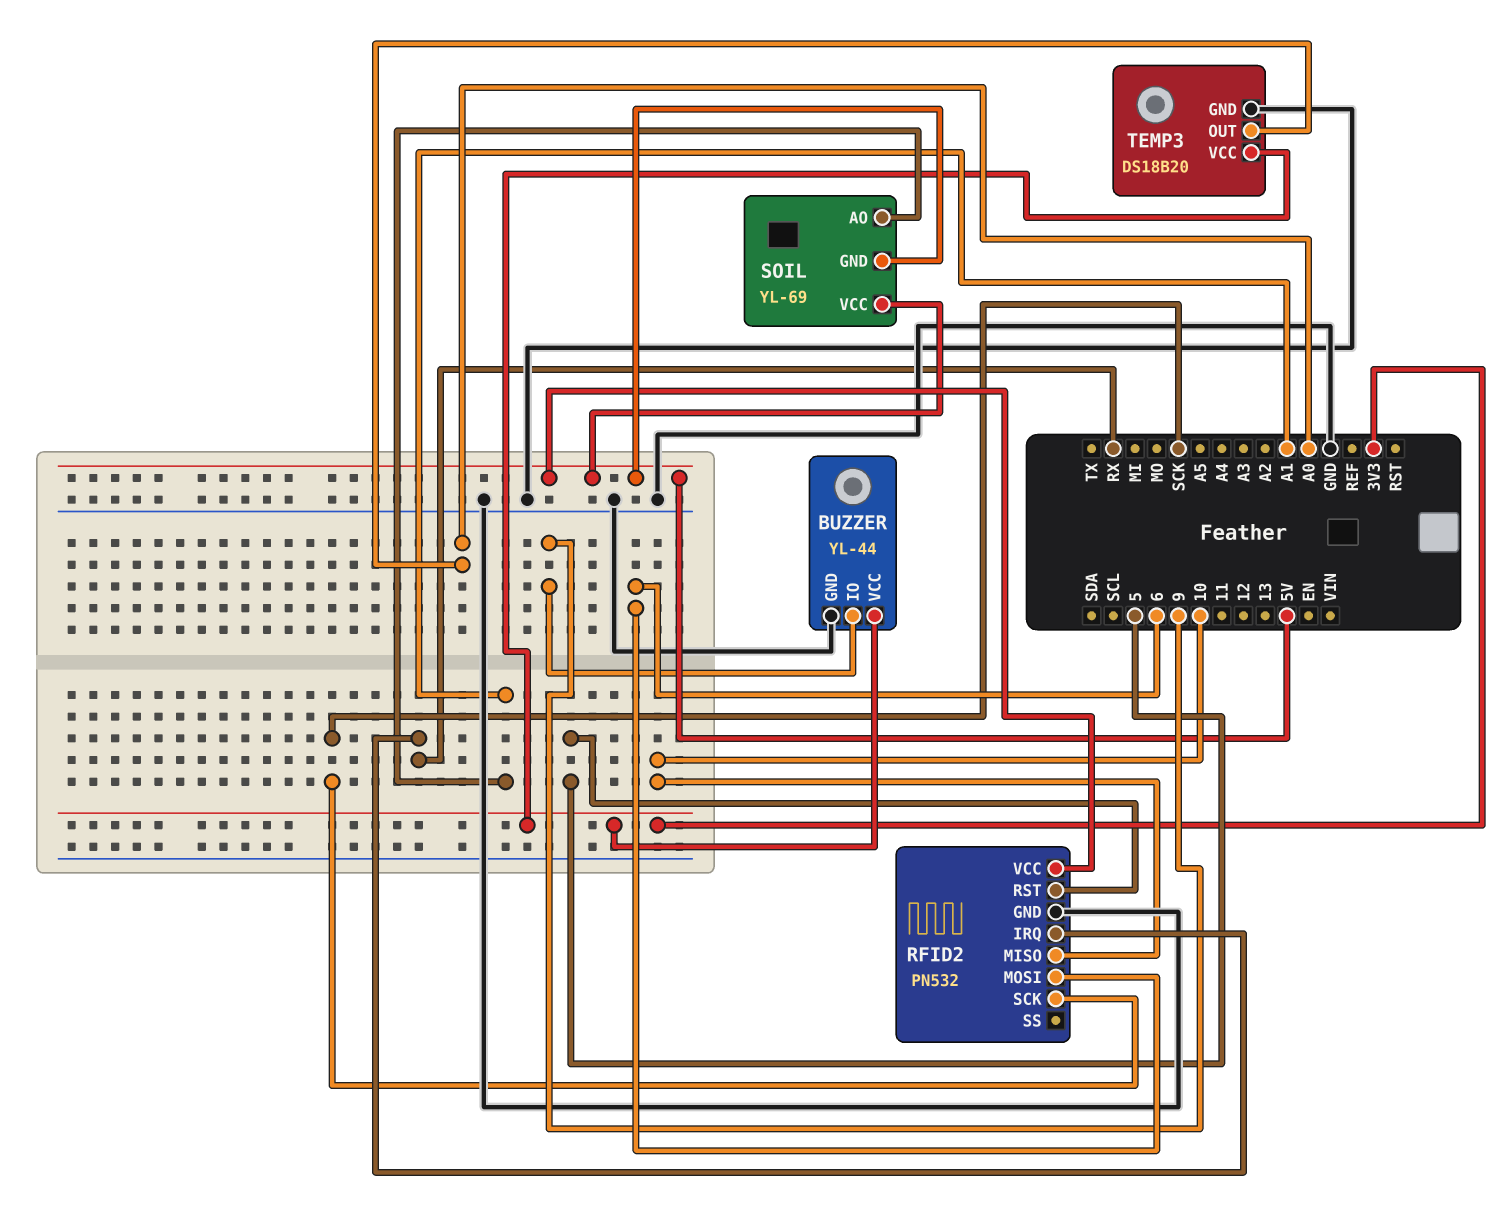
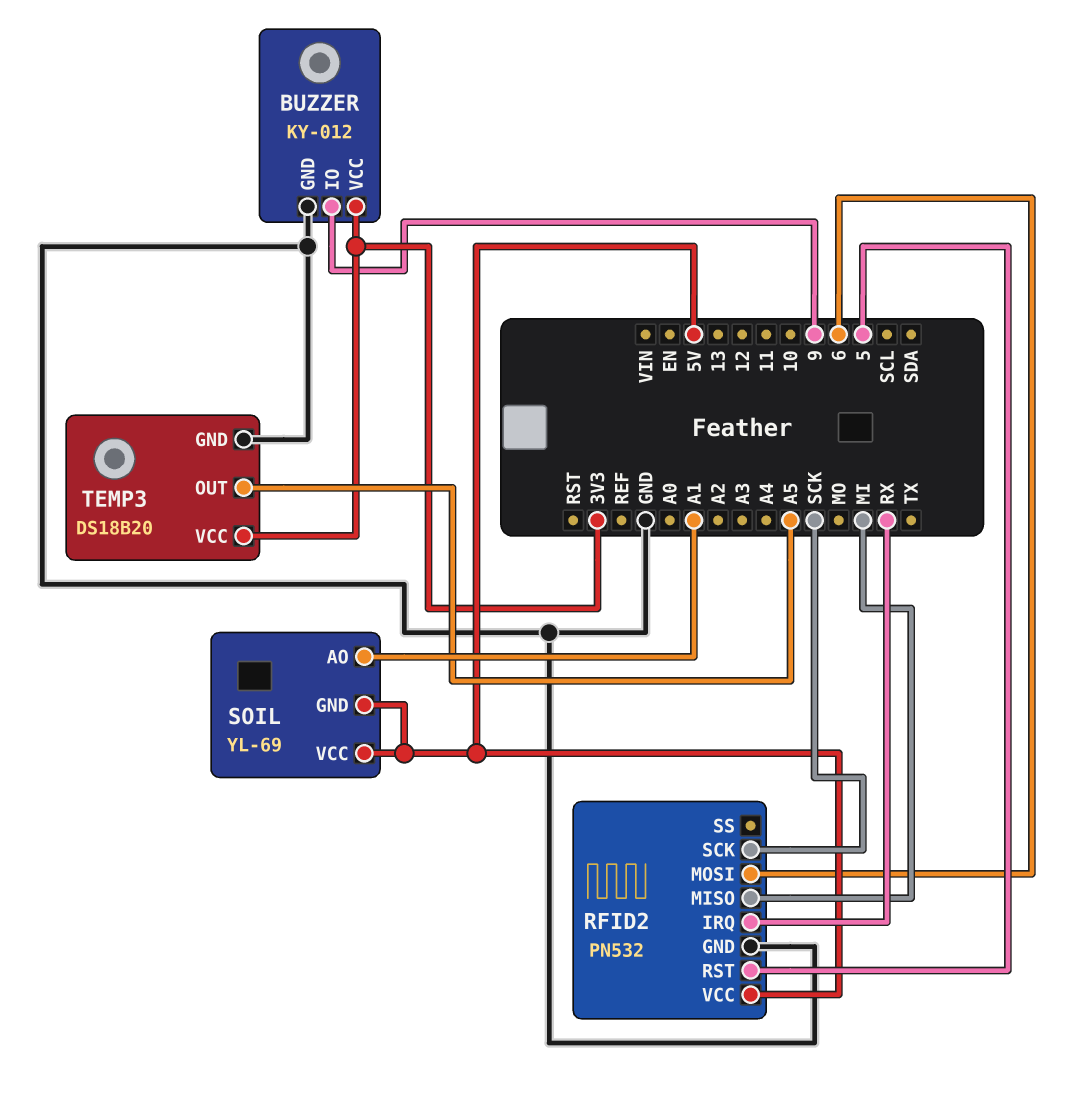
BUZZER: YL-44 -> KY-012
RFID2 pin MISO: 10 -> MI
TEMP3 pin OUT: A0 -> A5

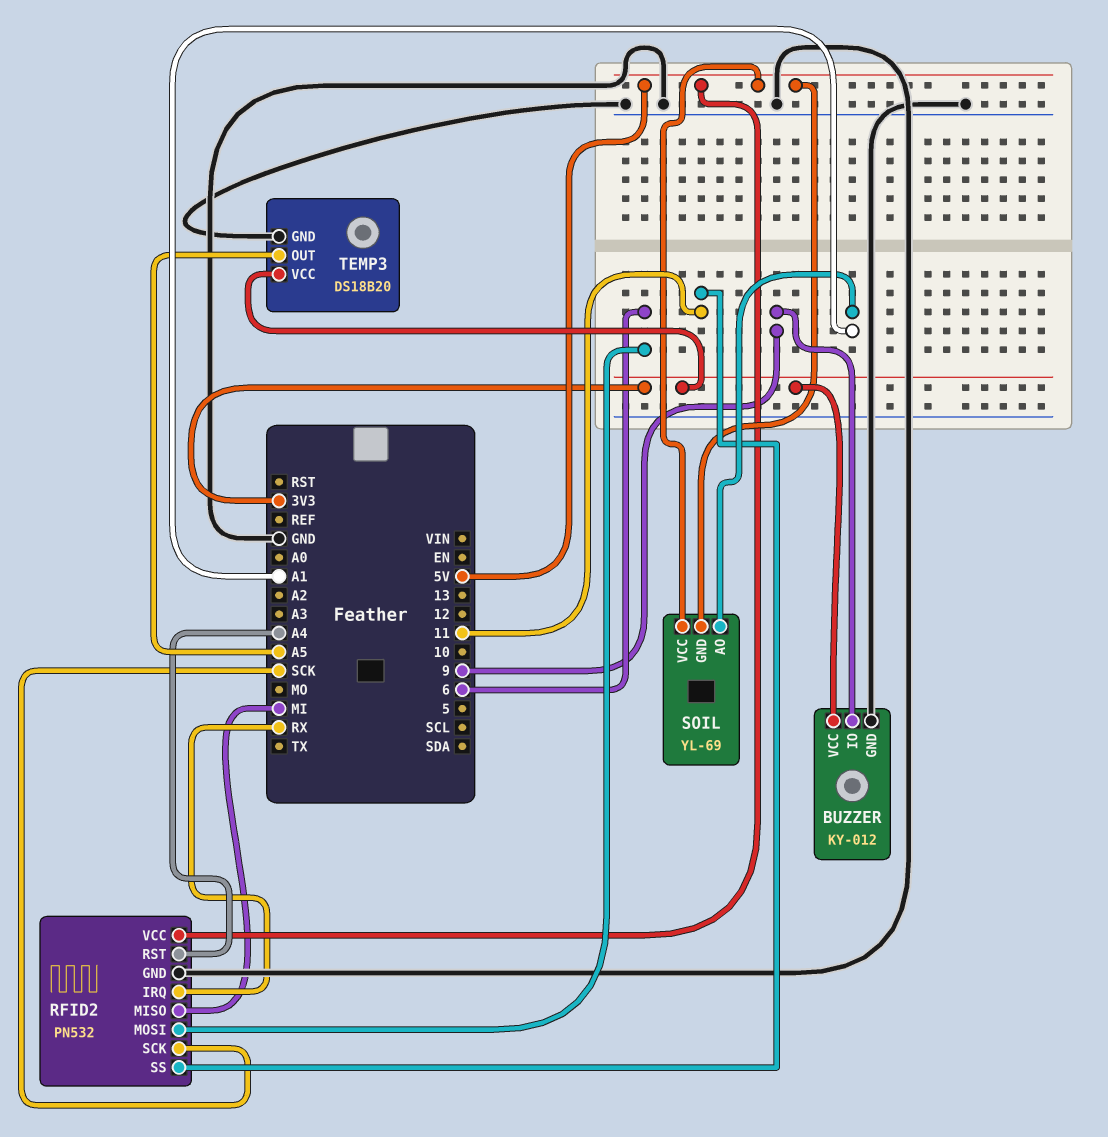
RFID2 pin RST: 5 -> A4
RFID2 pin SS: none -> 11

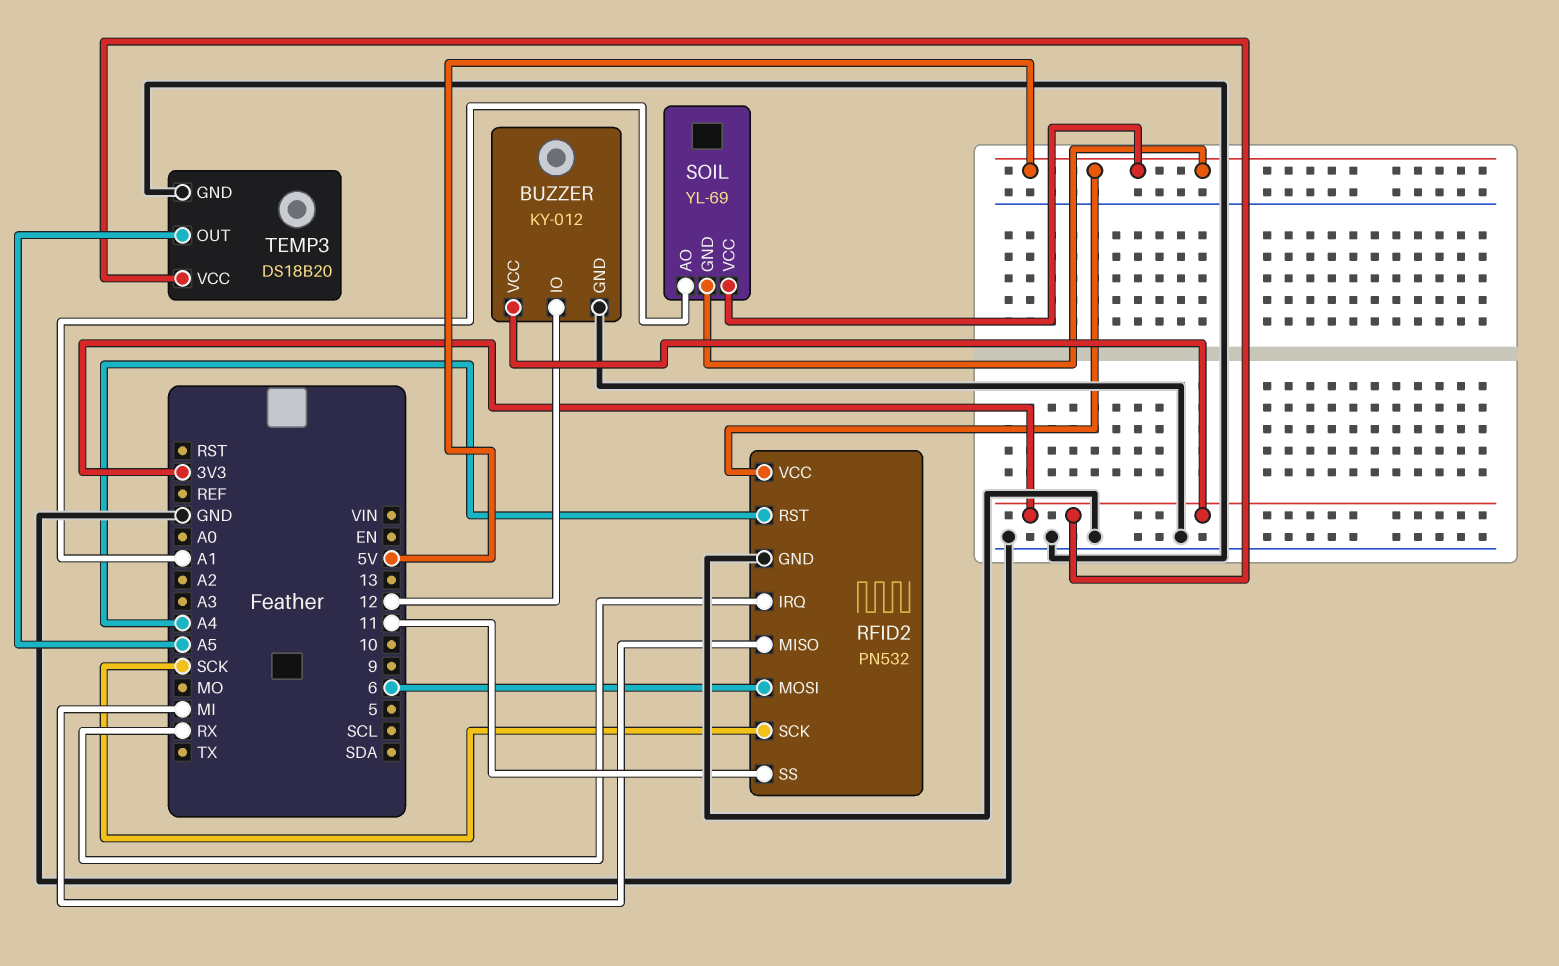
BUZZER pin IO: 9 -> 12

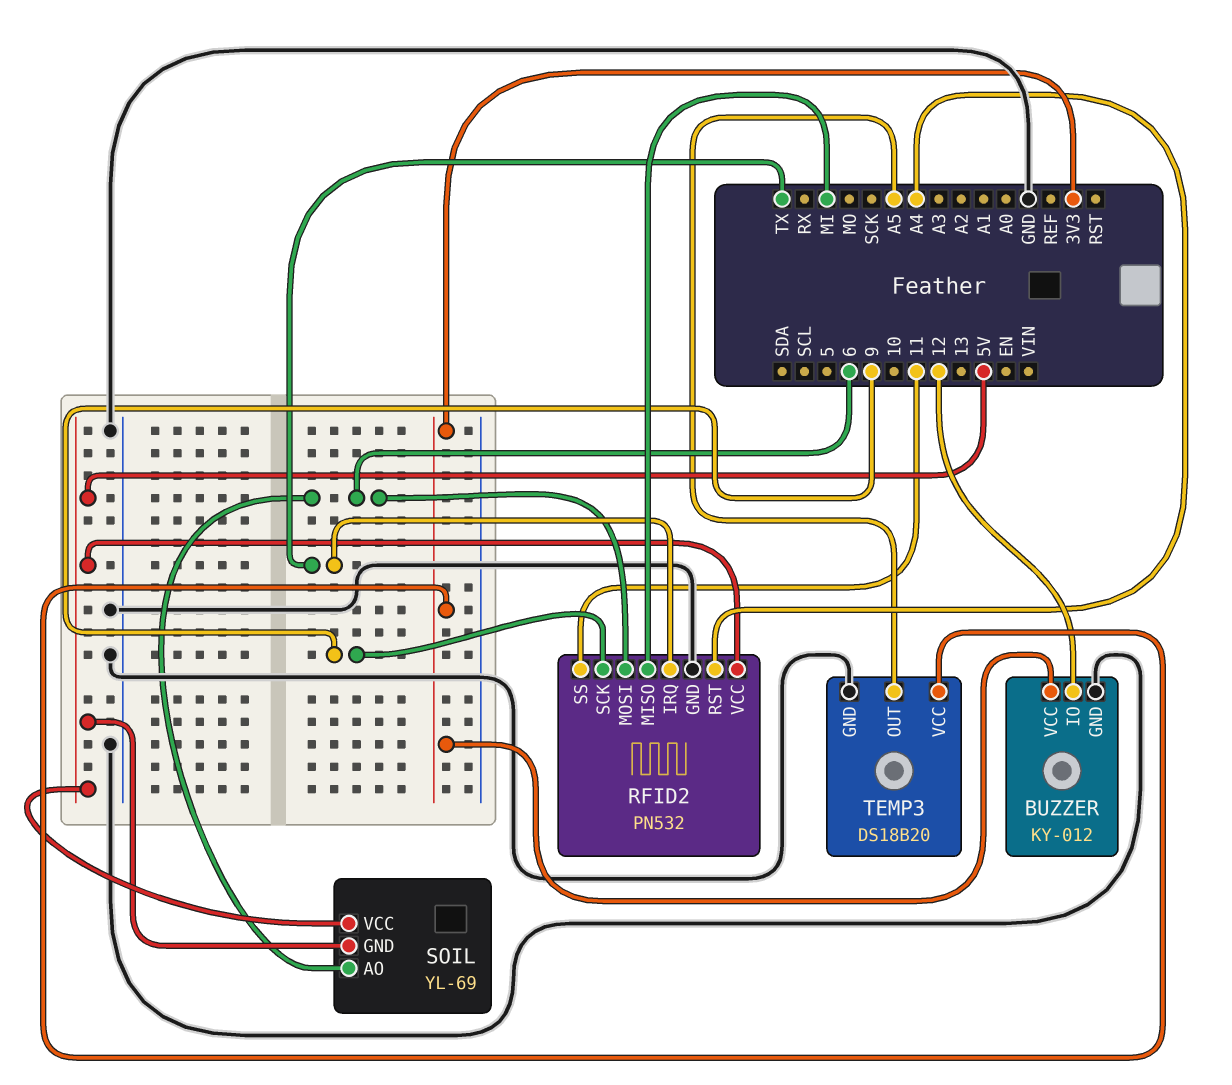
RFID2 pin IRQ: RX -> TX
RFID2 pin SCK: SCK -> 9
SOIL pin AO: A1 -> 6

